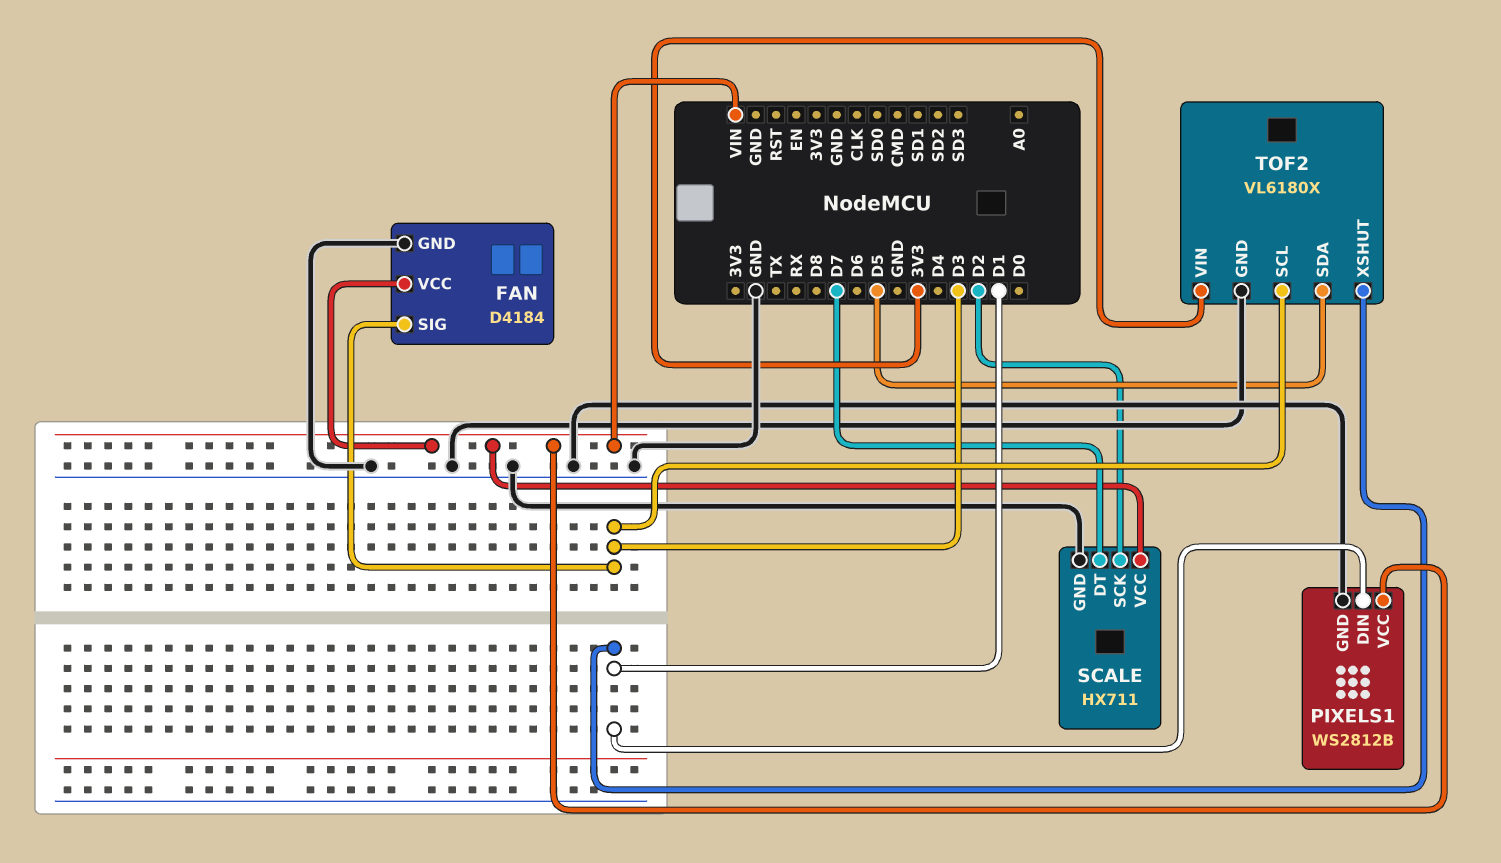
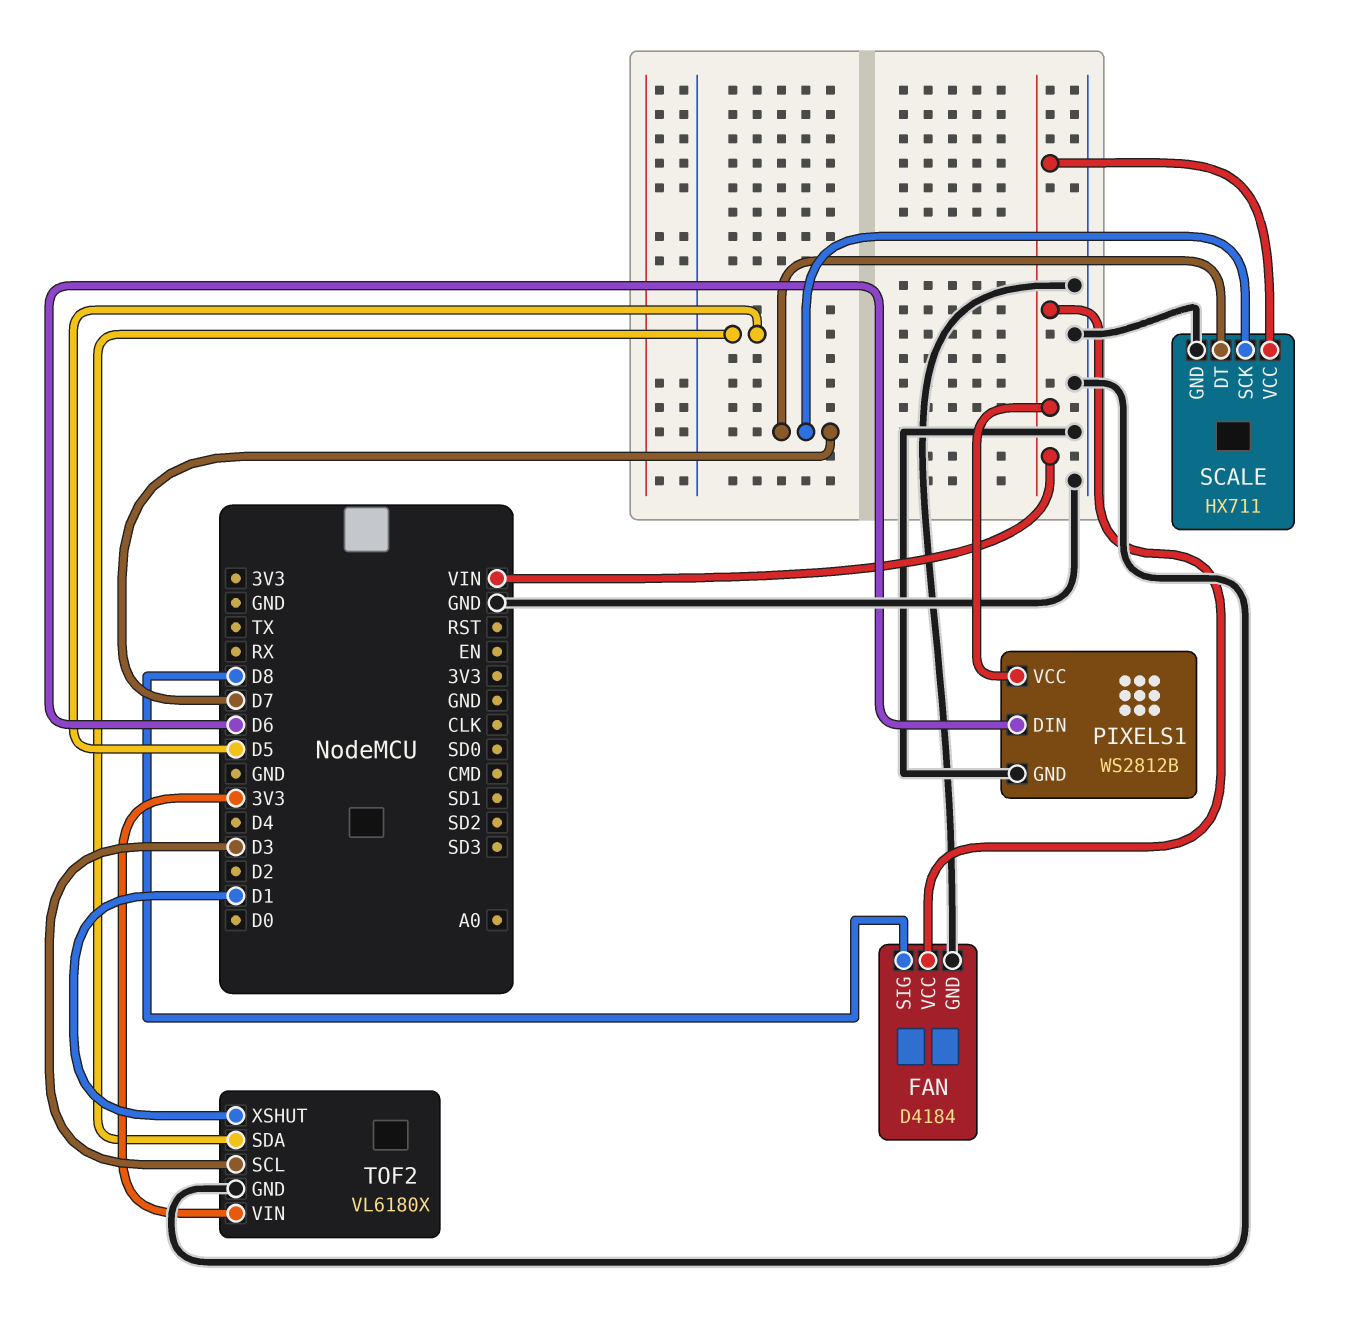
FAN pin SIG: D3 -> D8
PIXELS1 pin DIN: D1 -> D6
SCALE pin SCK: D2 -> D7

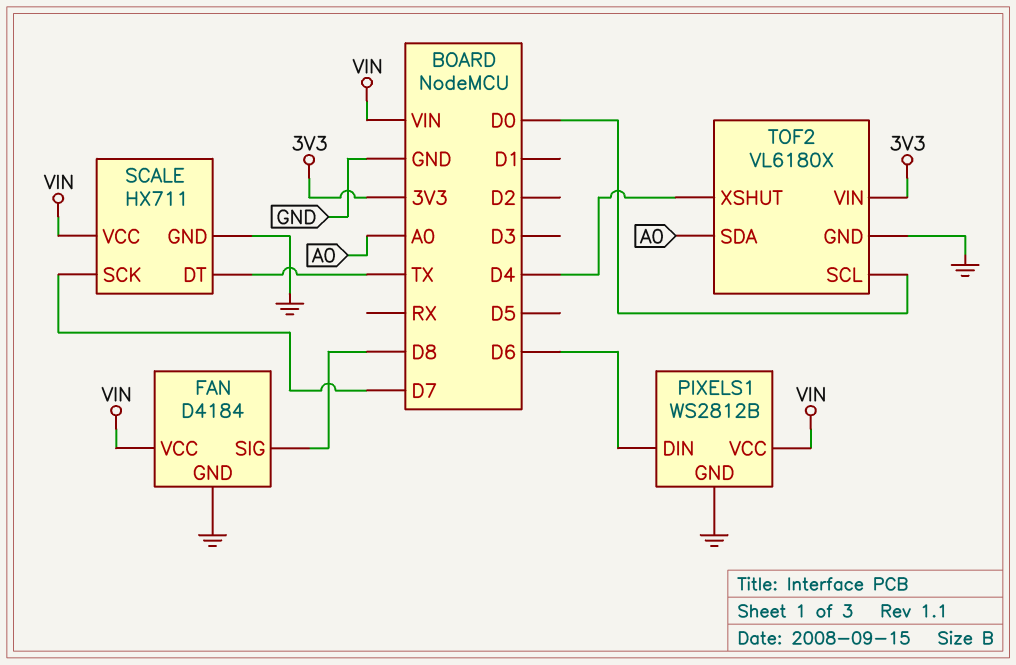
SCALE pin DT: D7 -> TX
TOF2 pin SCL: D3 -> D0
TOF2 pin SDA: D5 -> A0
TOF2 pin XSHUT: D1 -> D4

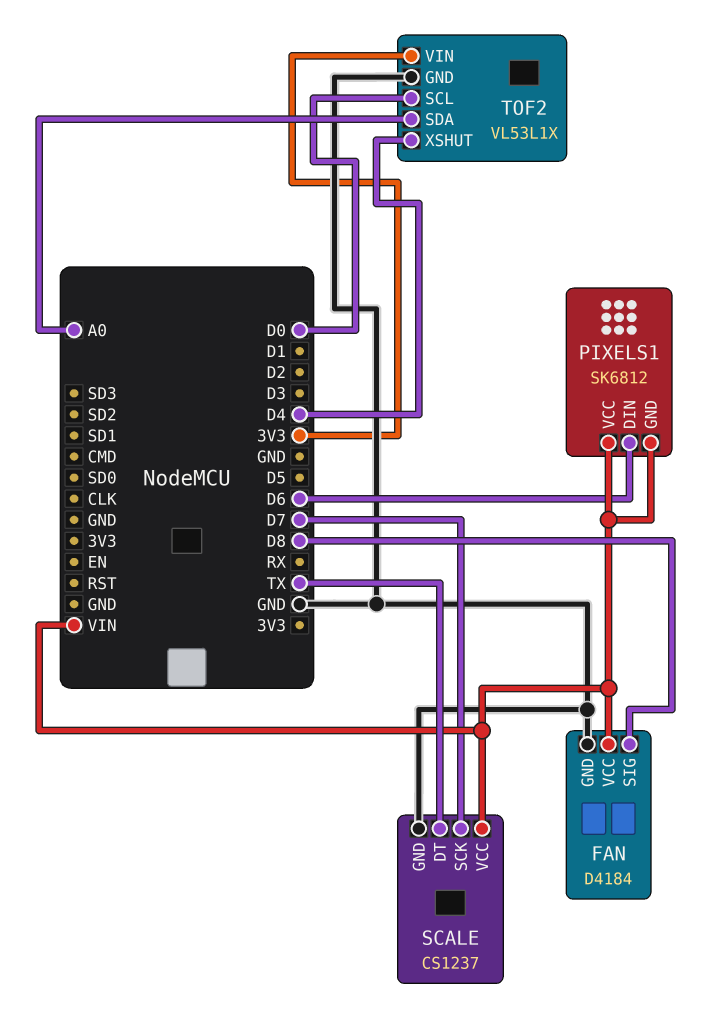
PIXELS1: WS2812B -> SK6812
PIXELS1 pin GND: GND -> VIN
SCALE: HX711 -> CS1237
TOF2: VL6180X -> VL53L1X

